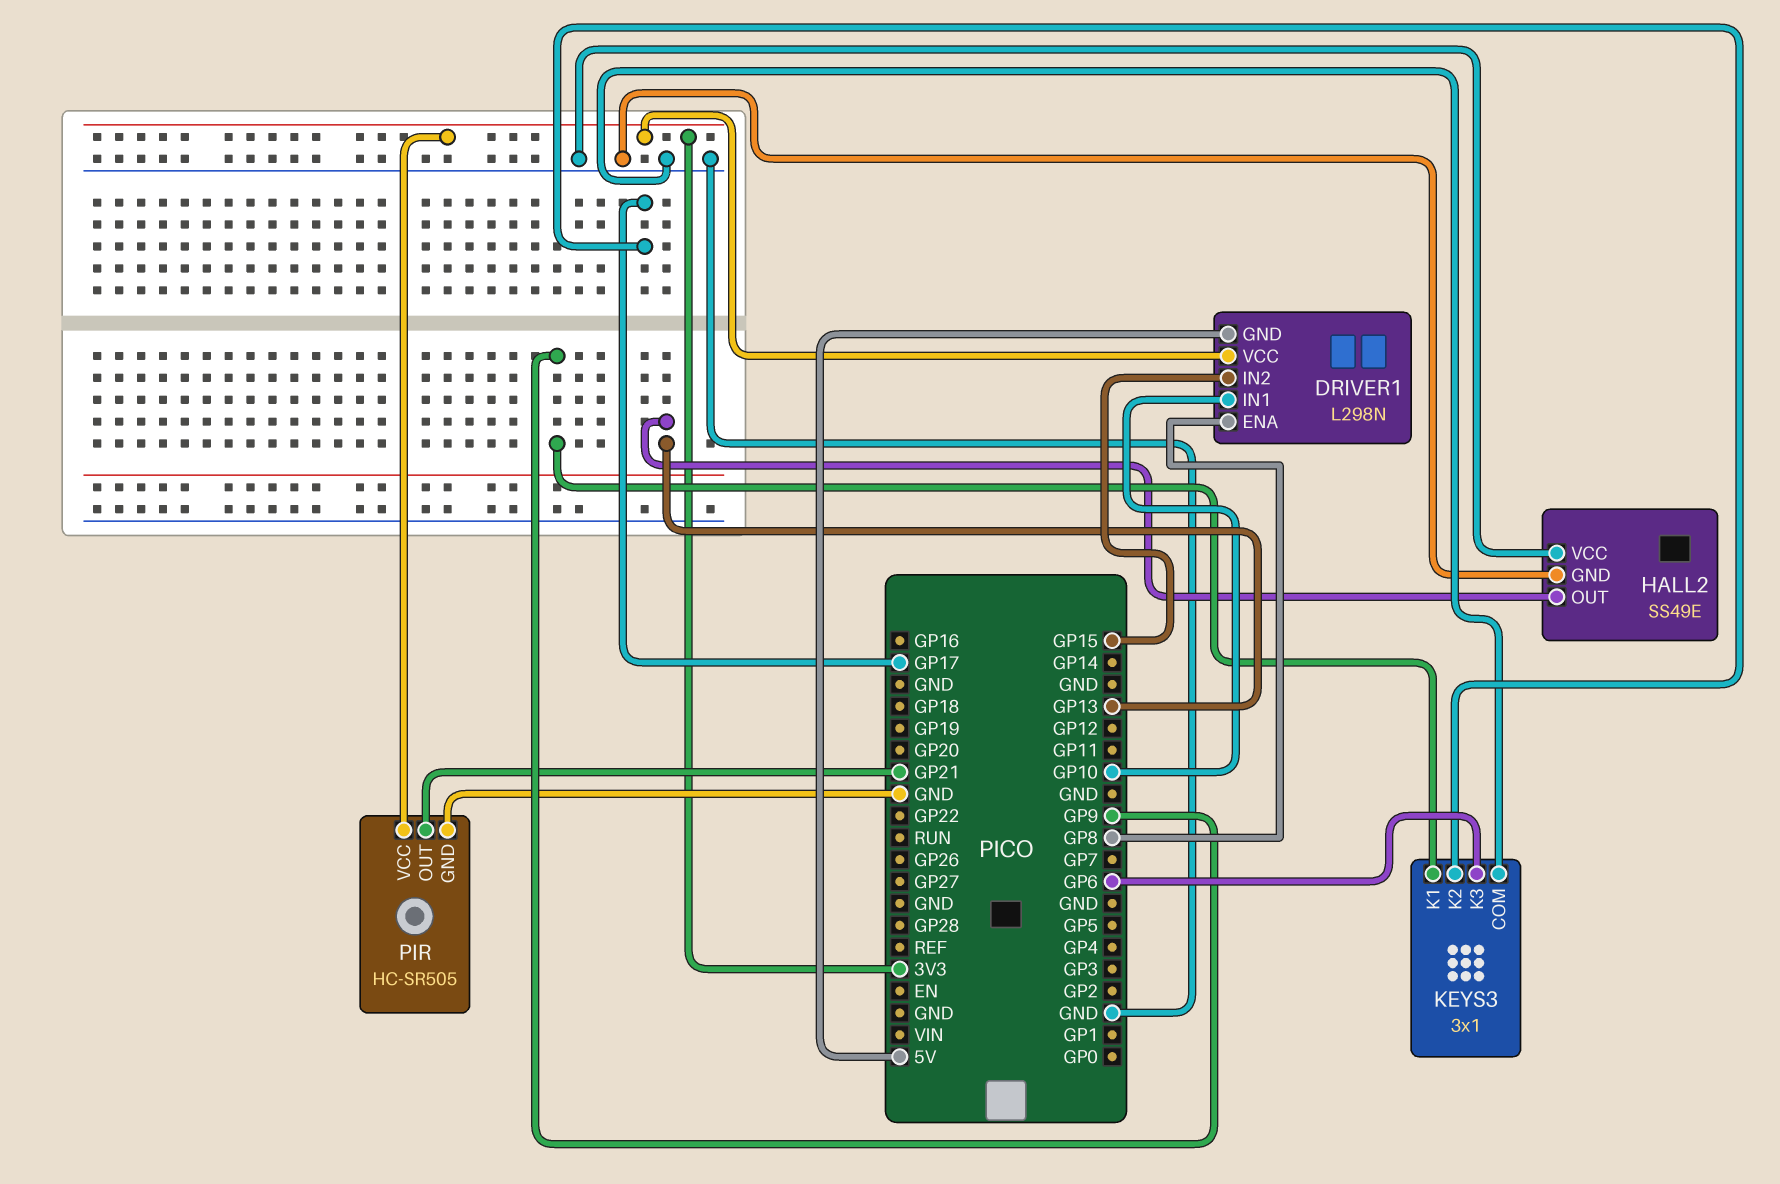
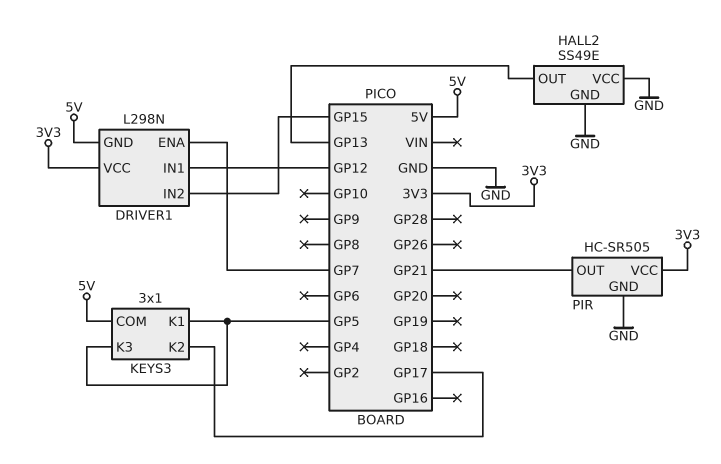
DRIVER1 pin ENA: GP8 -> GP7
DRIVER1 pin IN1: GP10 -> GP12
KEYS3 pin COM: GND -> 5V
KEYS3 pin K1: GP9 -> GP5
KEYS3 pin K3: GP6 -> GP5

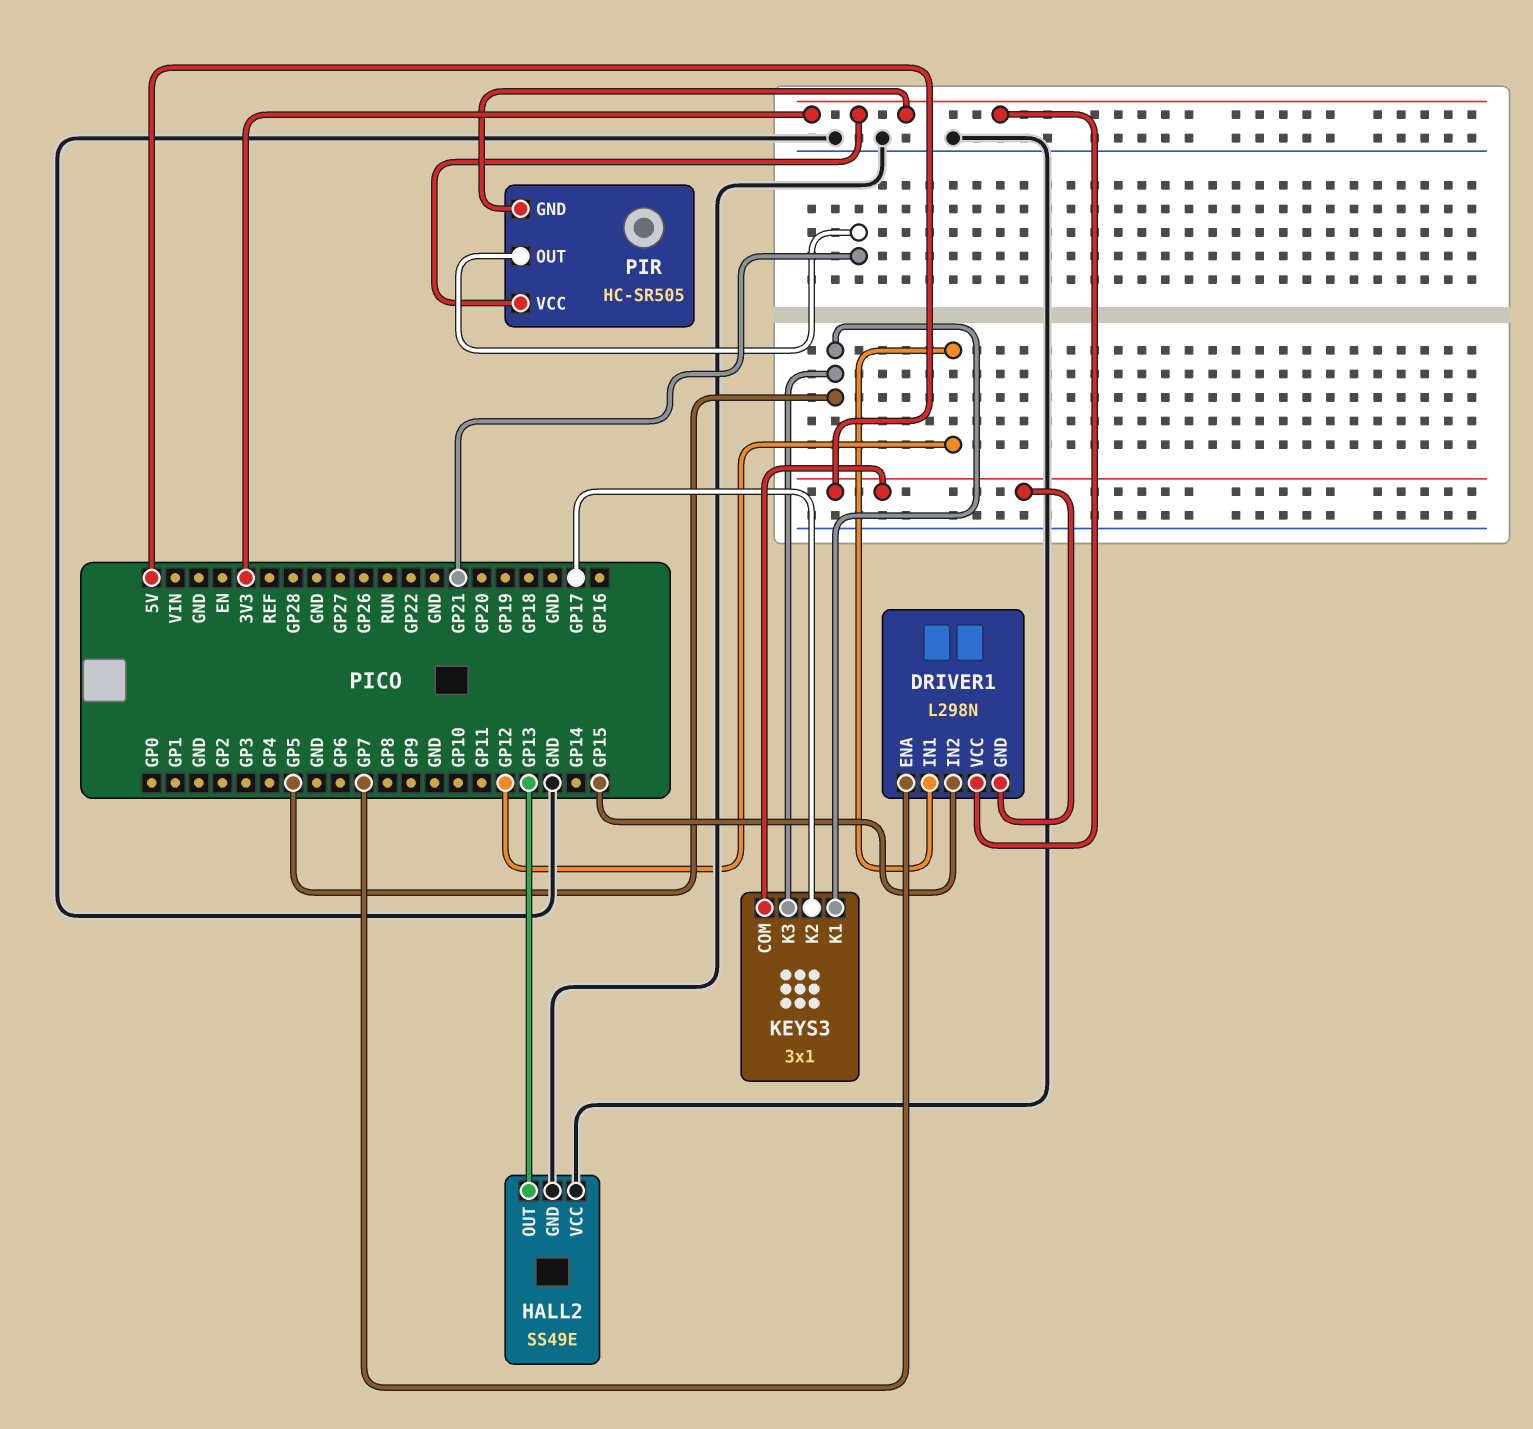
PIR pin GND: GND -> 3V3

